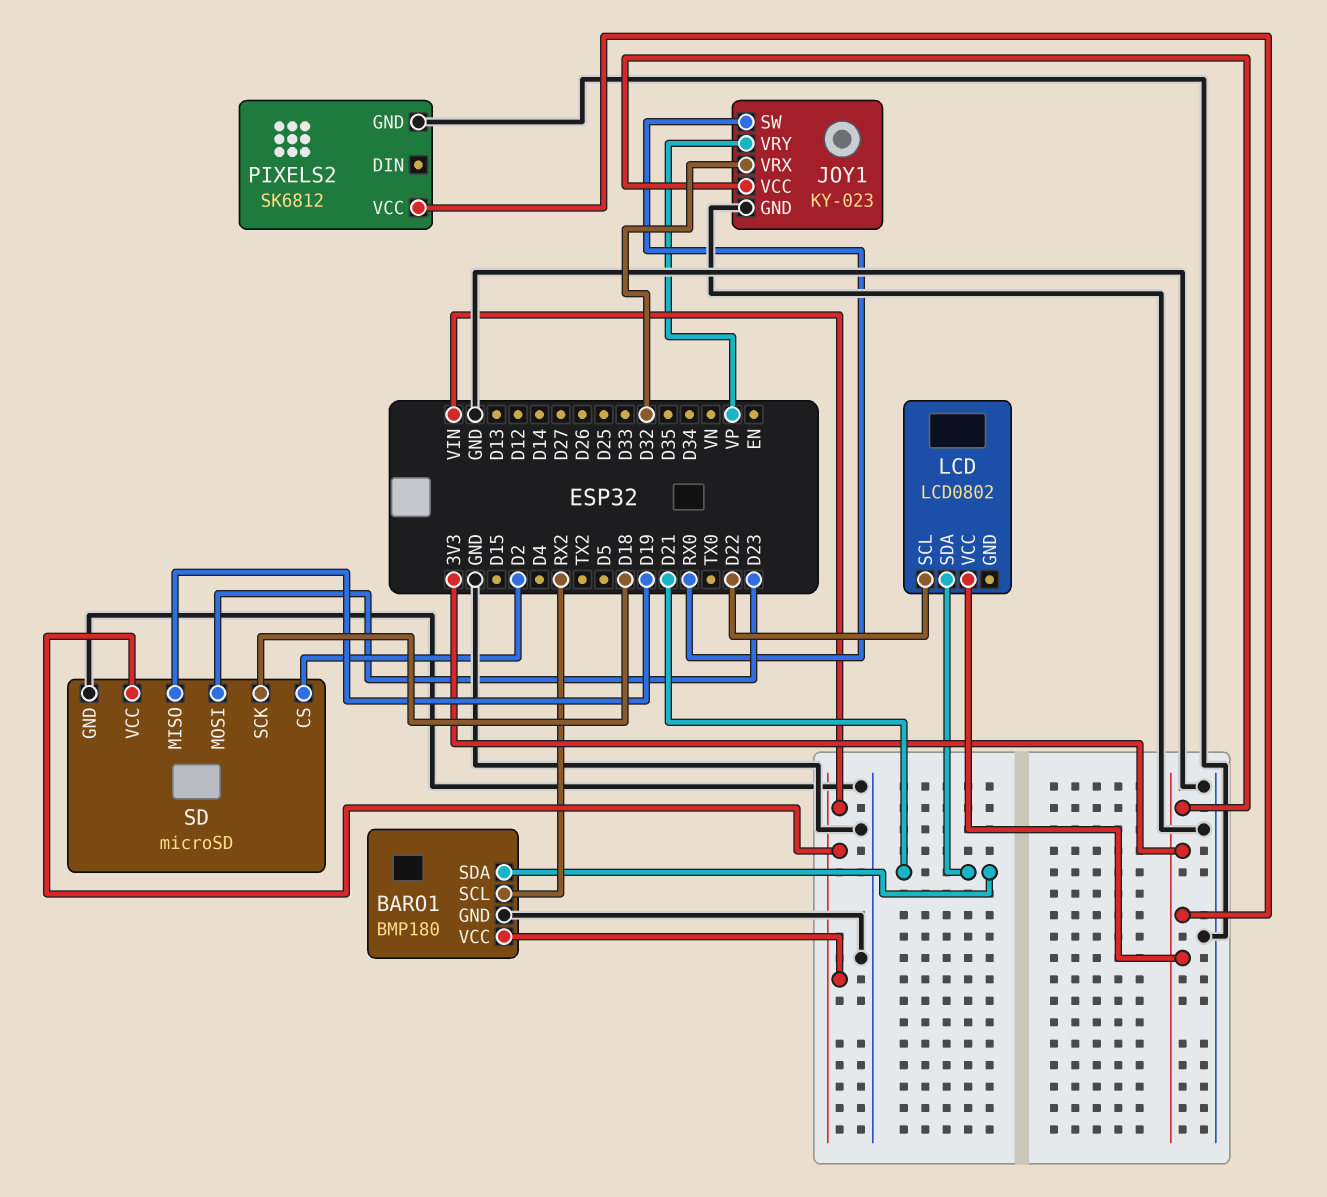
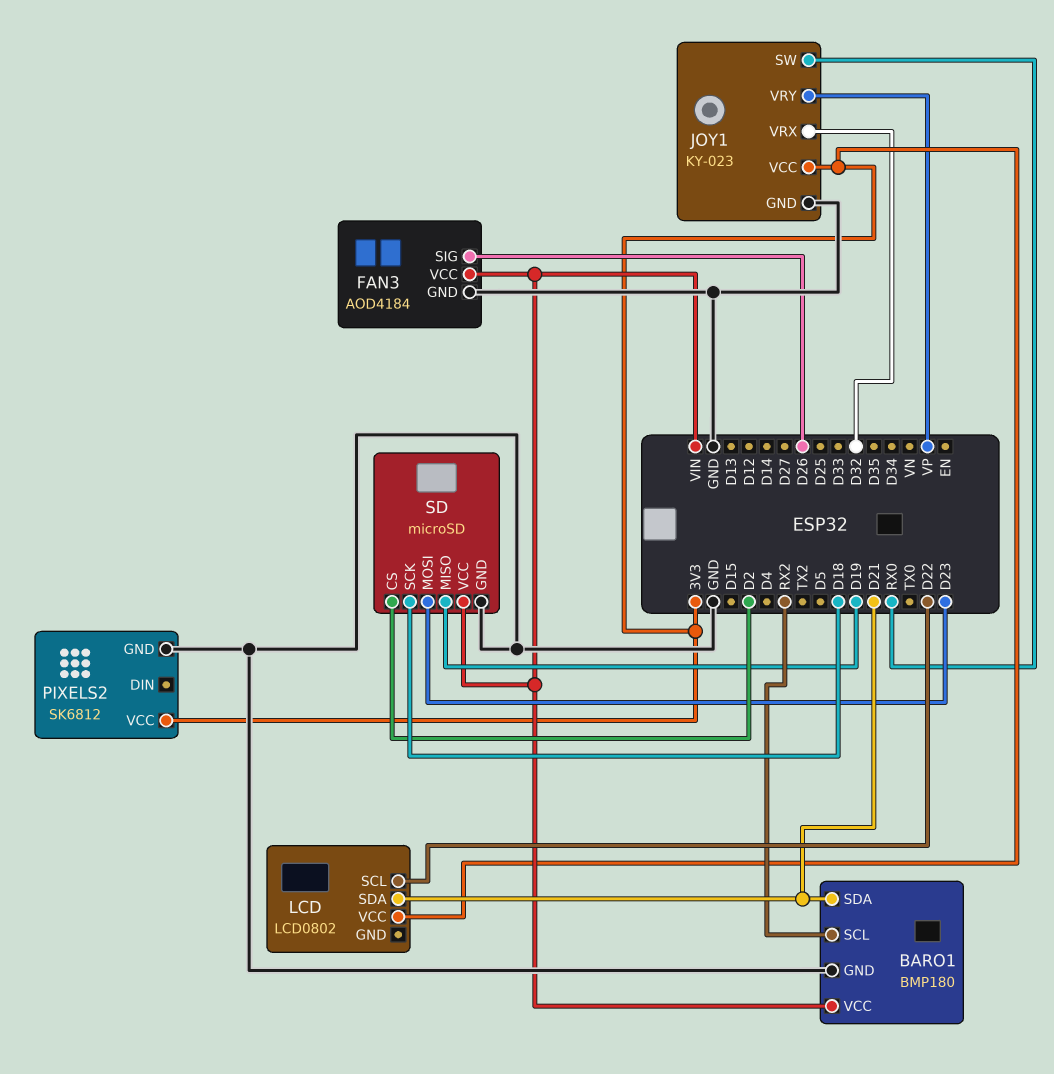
FAN3: none -> AOD4184
FAN3 pin GND: none -> GND
FAN3 pin SIG: none -> D26
FAN3 pin VCC: none -> VIN

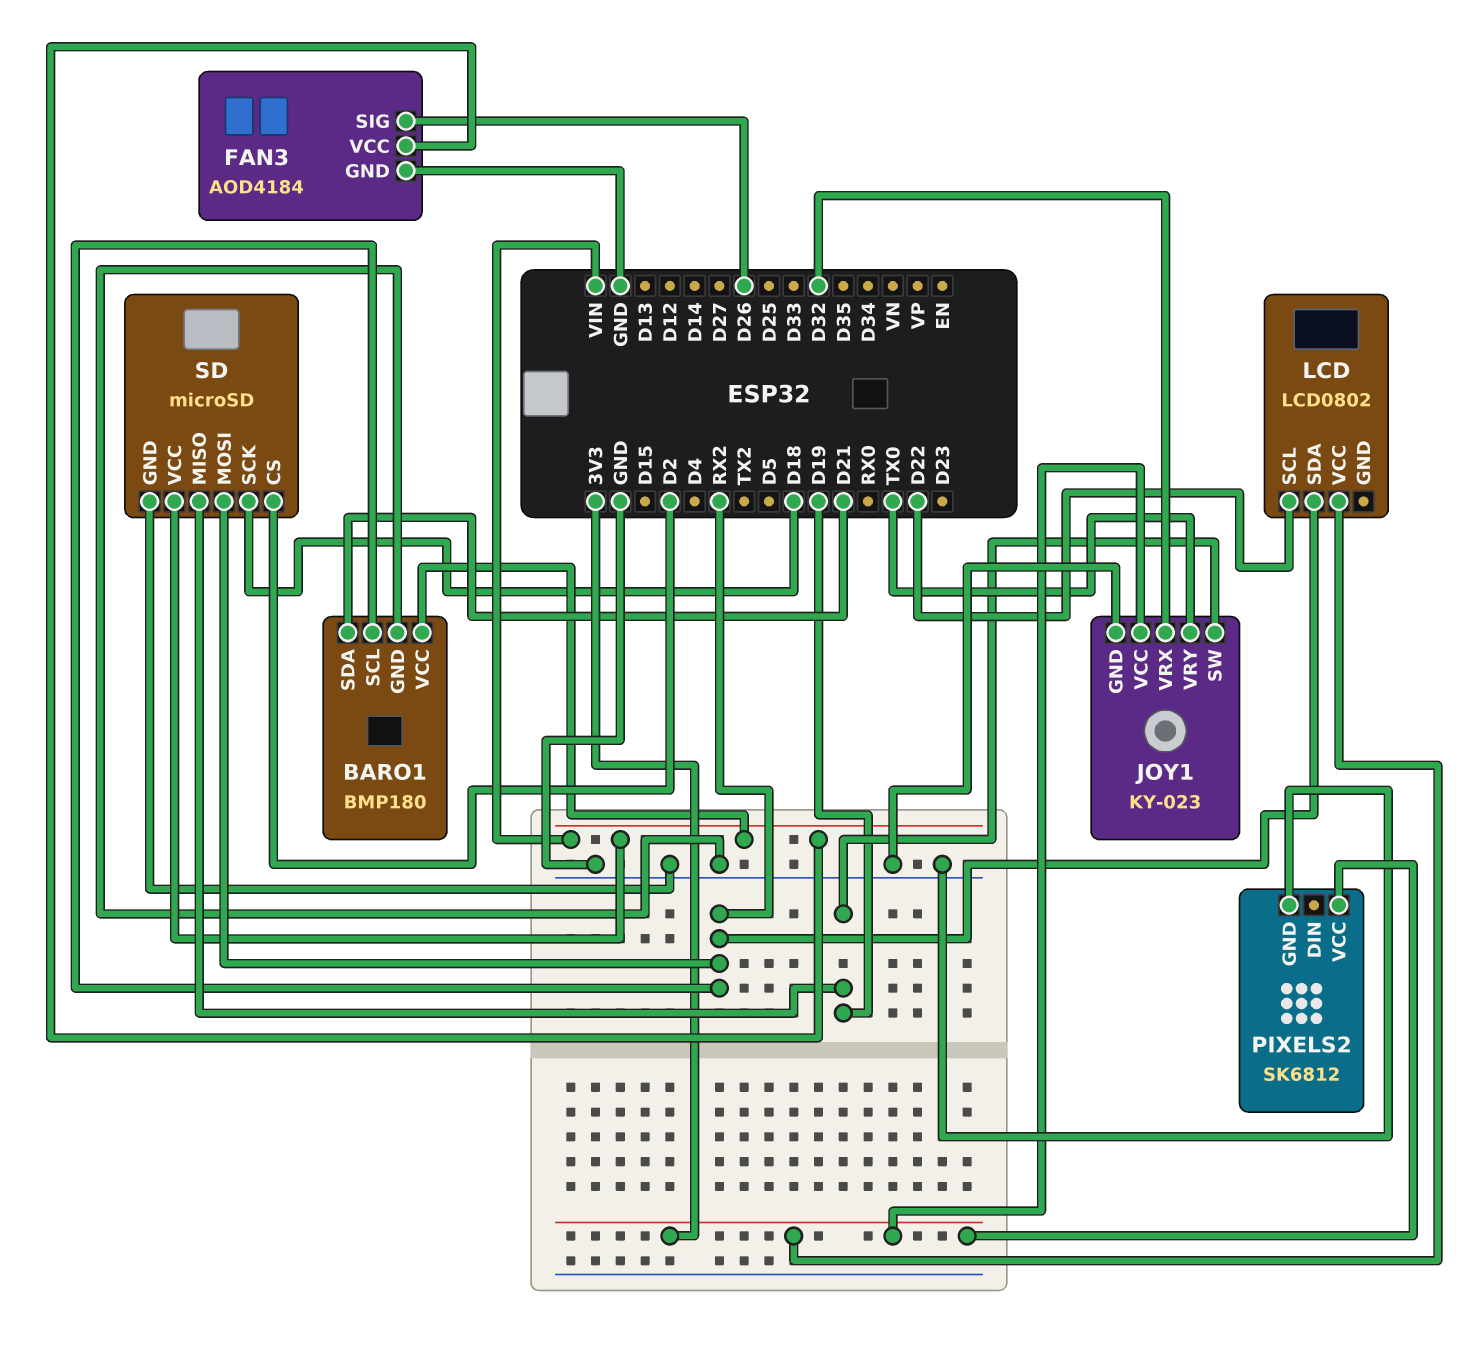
JOY1 pin SW: RX0 -> D19
JOY1 pin VRY: VP -> TX0
LCD pin SDA: D21 -> RX2
SD pin MOSI: D23 -> RX2

